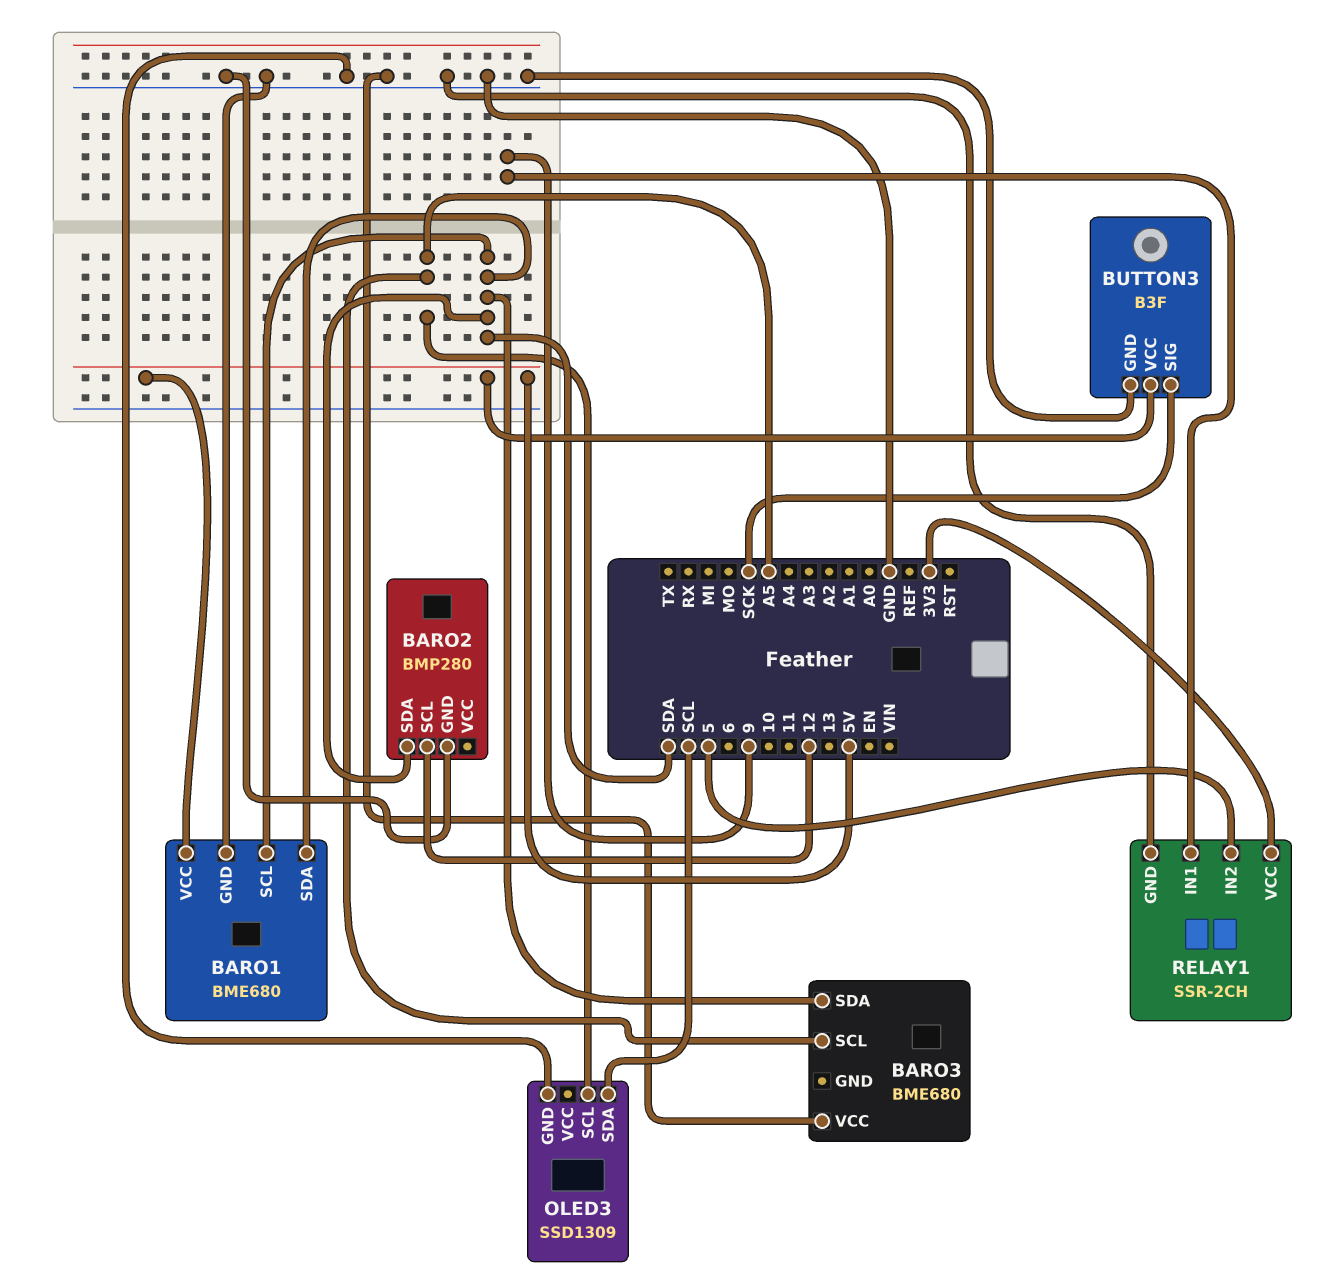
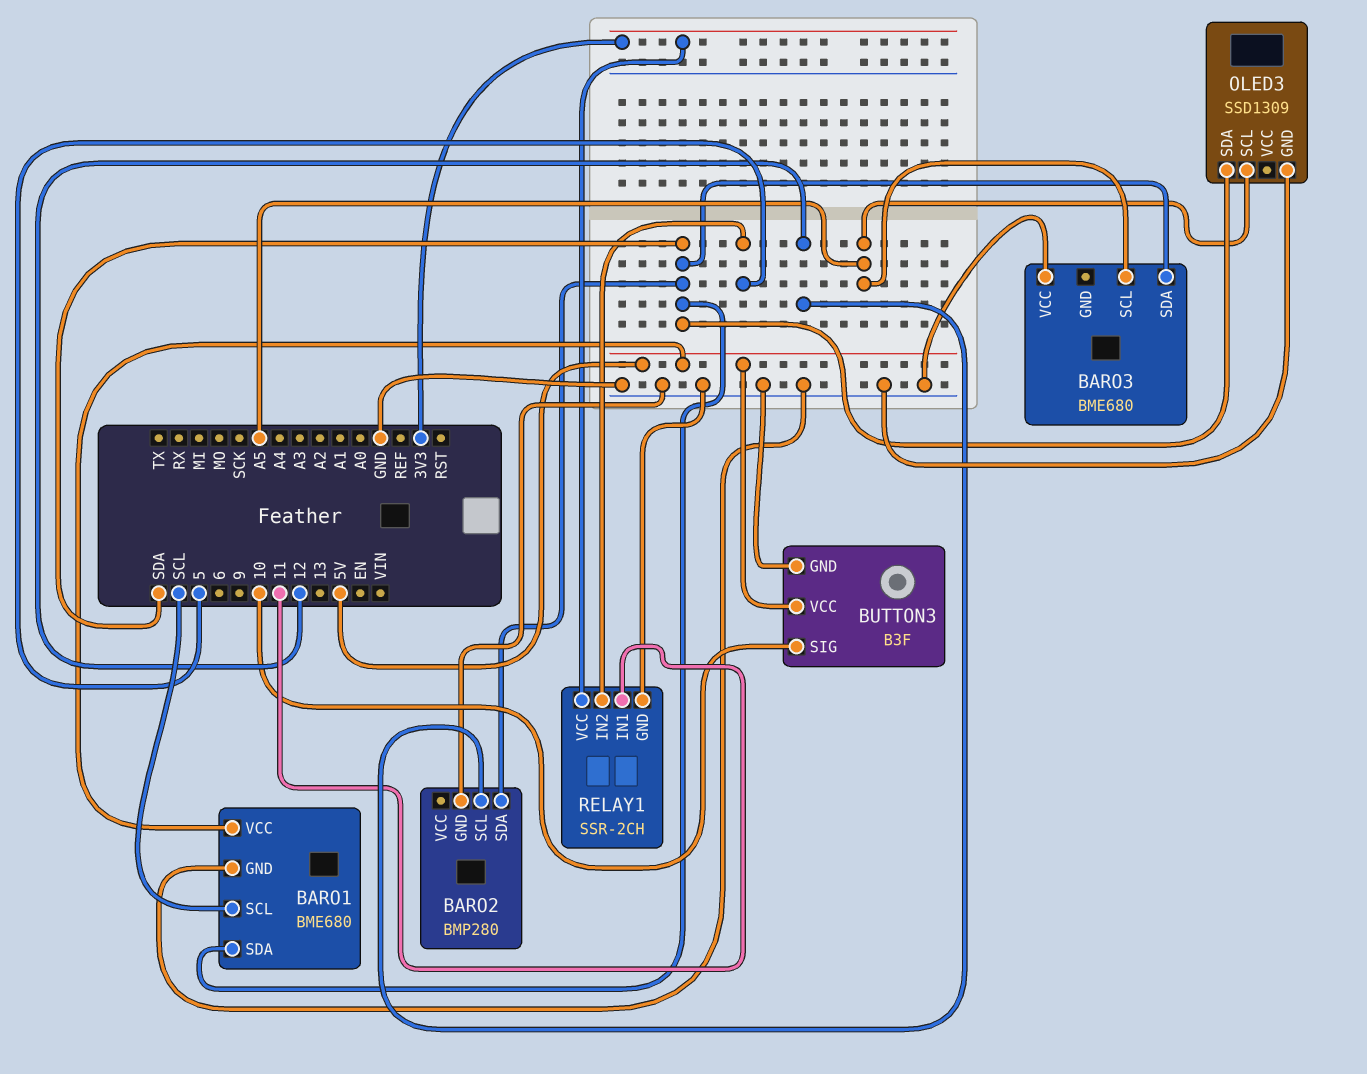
BARO1 pin SCL: SDA -> SCL
BUTTON3 pin SIG: SCK -> 10
OLED3 pin SDA: SCL -> SDA
RELAY1 pin IN1: 9 -> 11

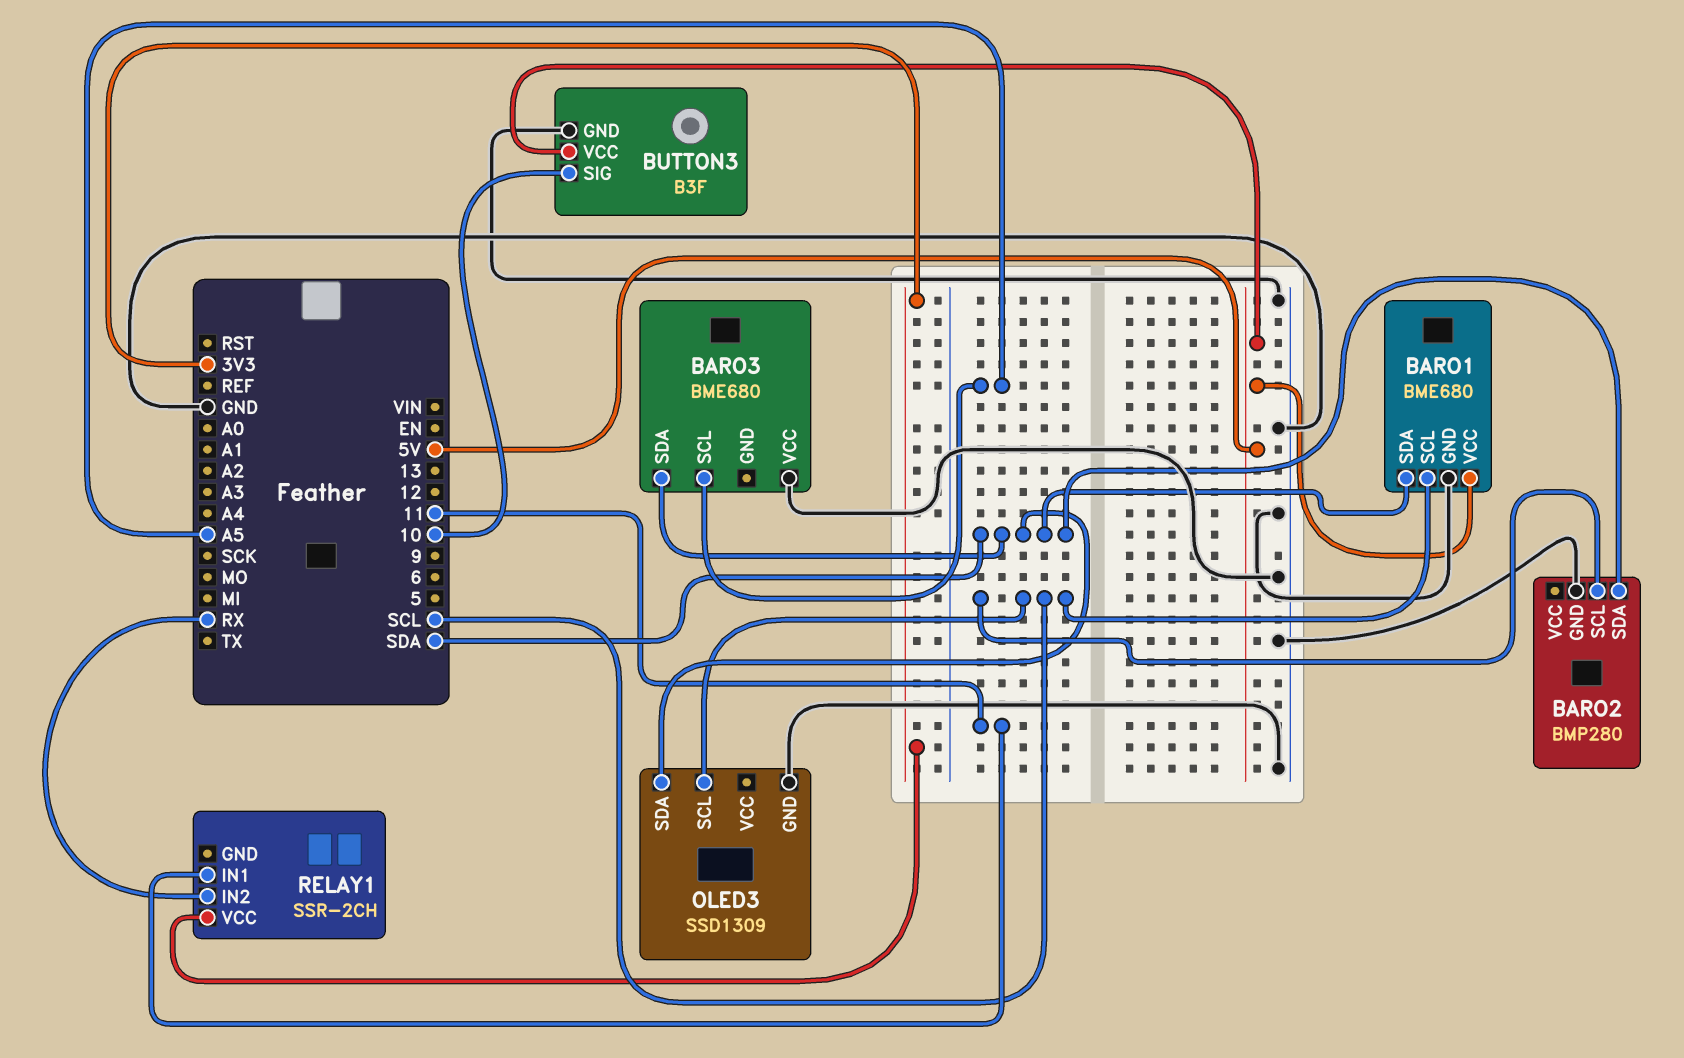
BARO2 pin SCL: 12 -> SCL
OLED3 pin SCL: A5 -> SCL
RELAY1 pin GND: GND -> none
RELAY1 pin IN2: 5 -> RX

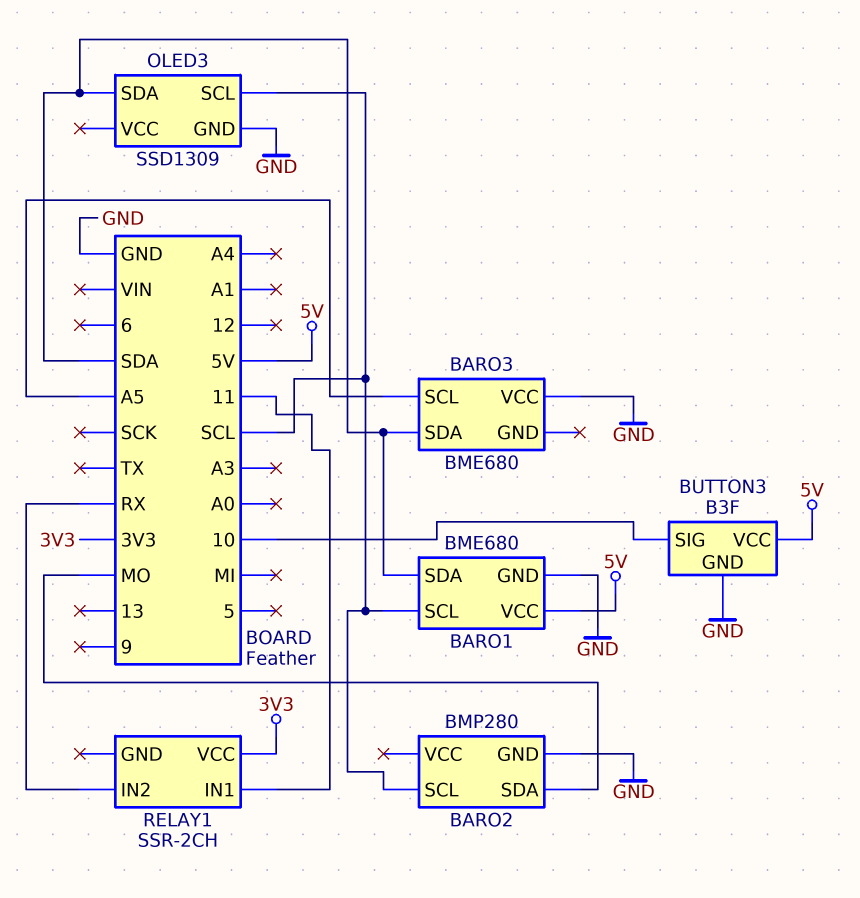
BARO2 pin SDA: SDA -> MO

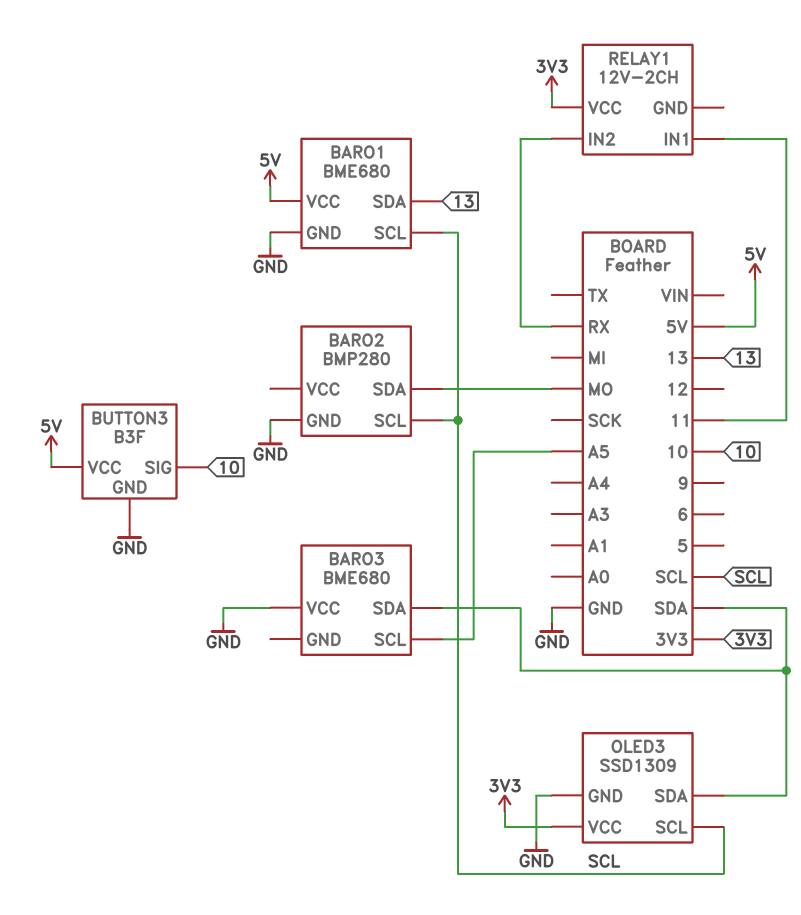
BARO1 pin SDA: SDA -> 13
OLED3 pin VCC: none -> 3V3
RELAY1: SSR-2CH -> 12V-2CH

